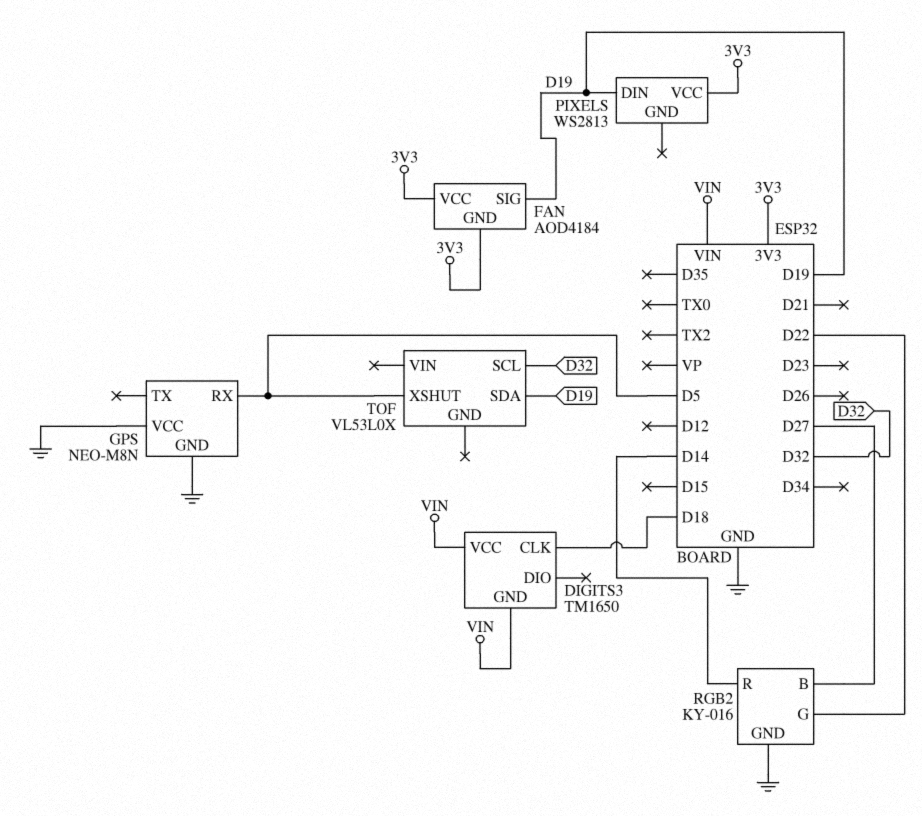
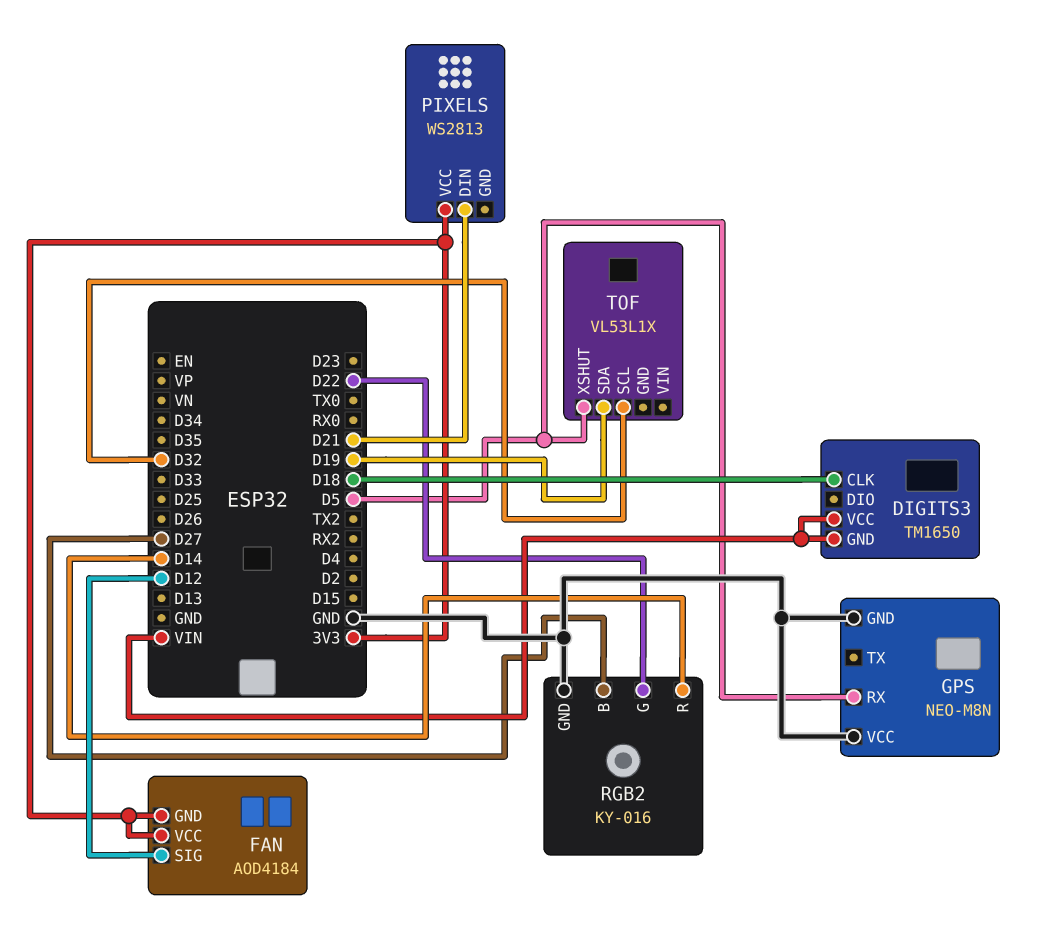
FAN pin SIG: D19 -> D12
PIXELS pin DIN: D19 -> D21
TOF: VL53L0X -> VL53L1X

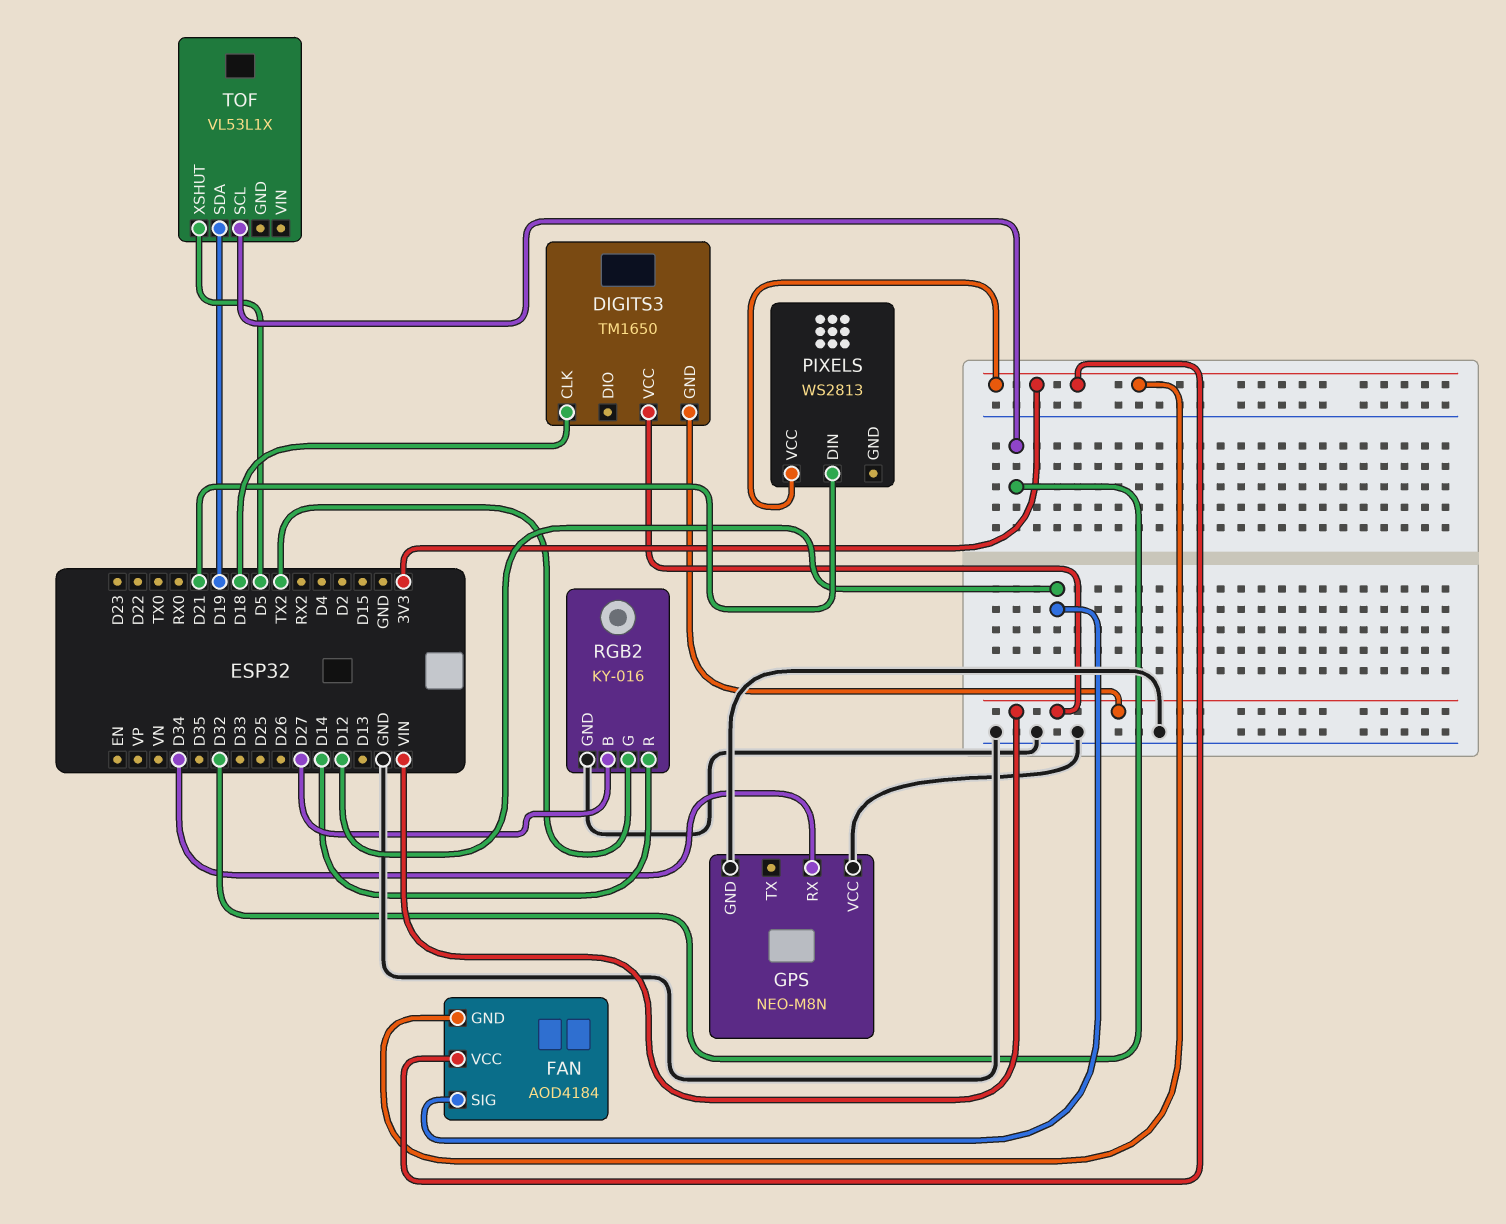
GPS pin RX: D5 -> D34
RGB2 pin G: D22 -> TX2

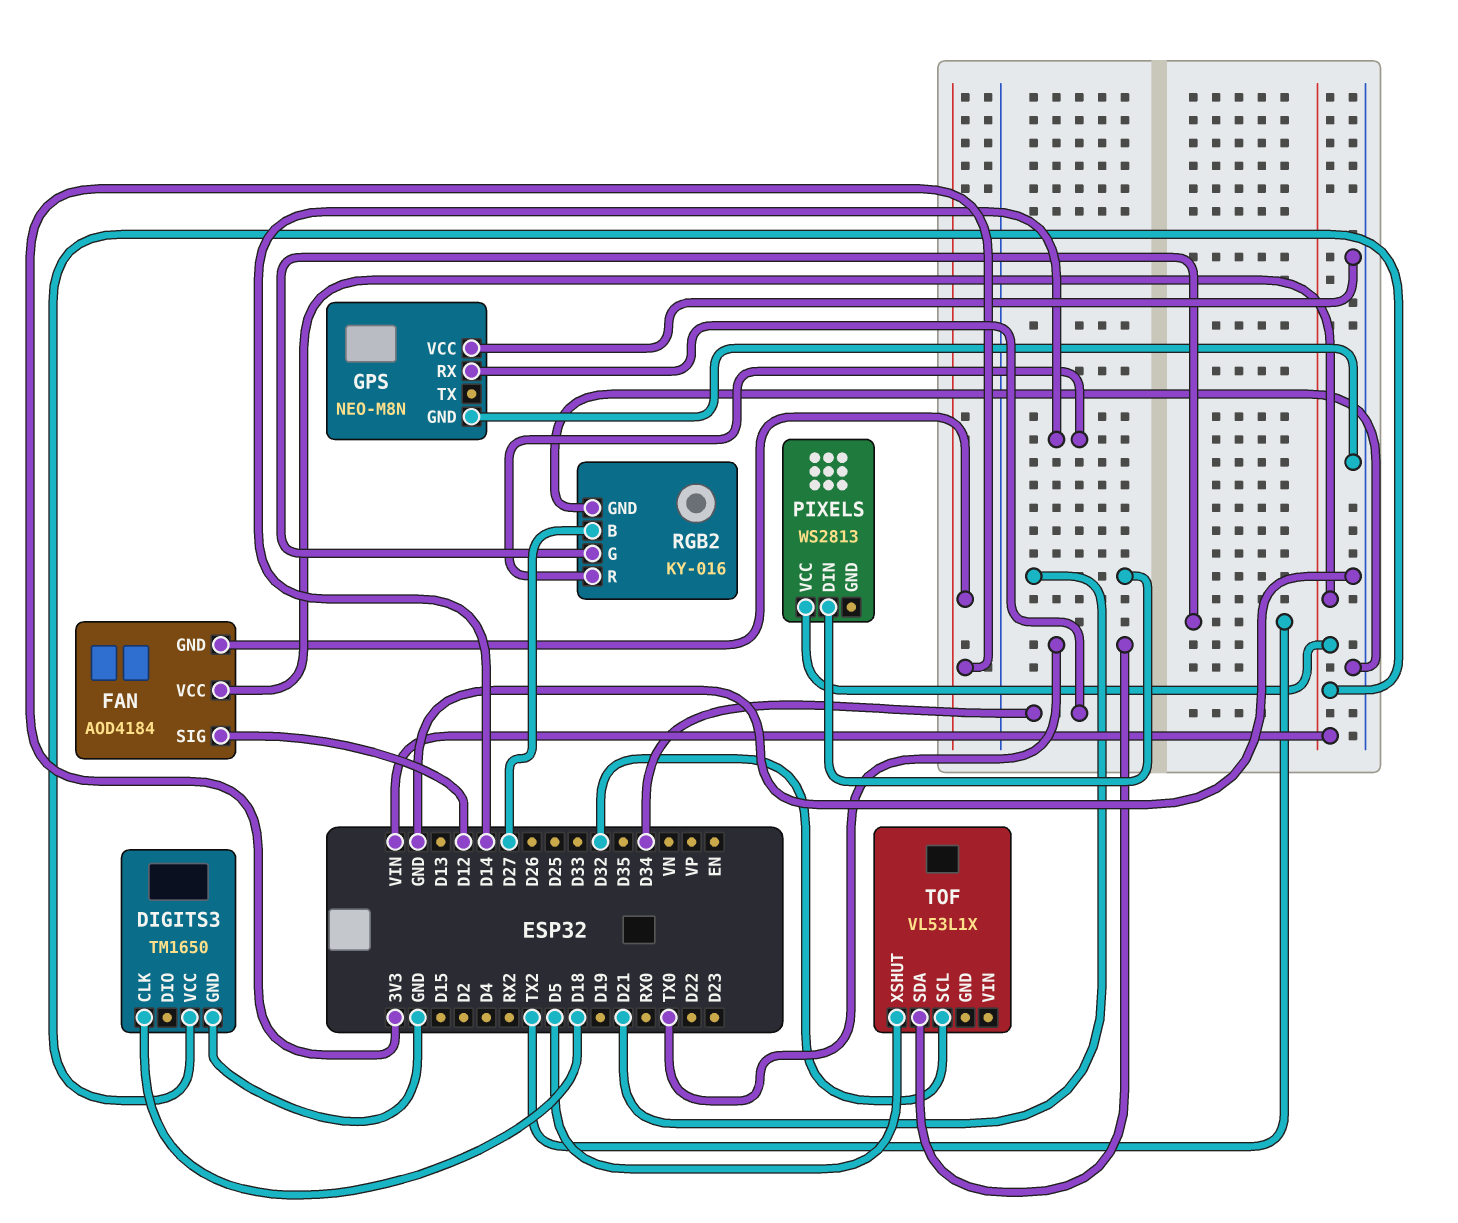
DIGITS3 pin GND: VIN -> GND
FAN pin VCC: 3V3 -> VIN
PIXELS pin VCC: 3V3 -> VIN
TOF pin SDA: D19 -> TX0

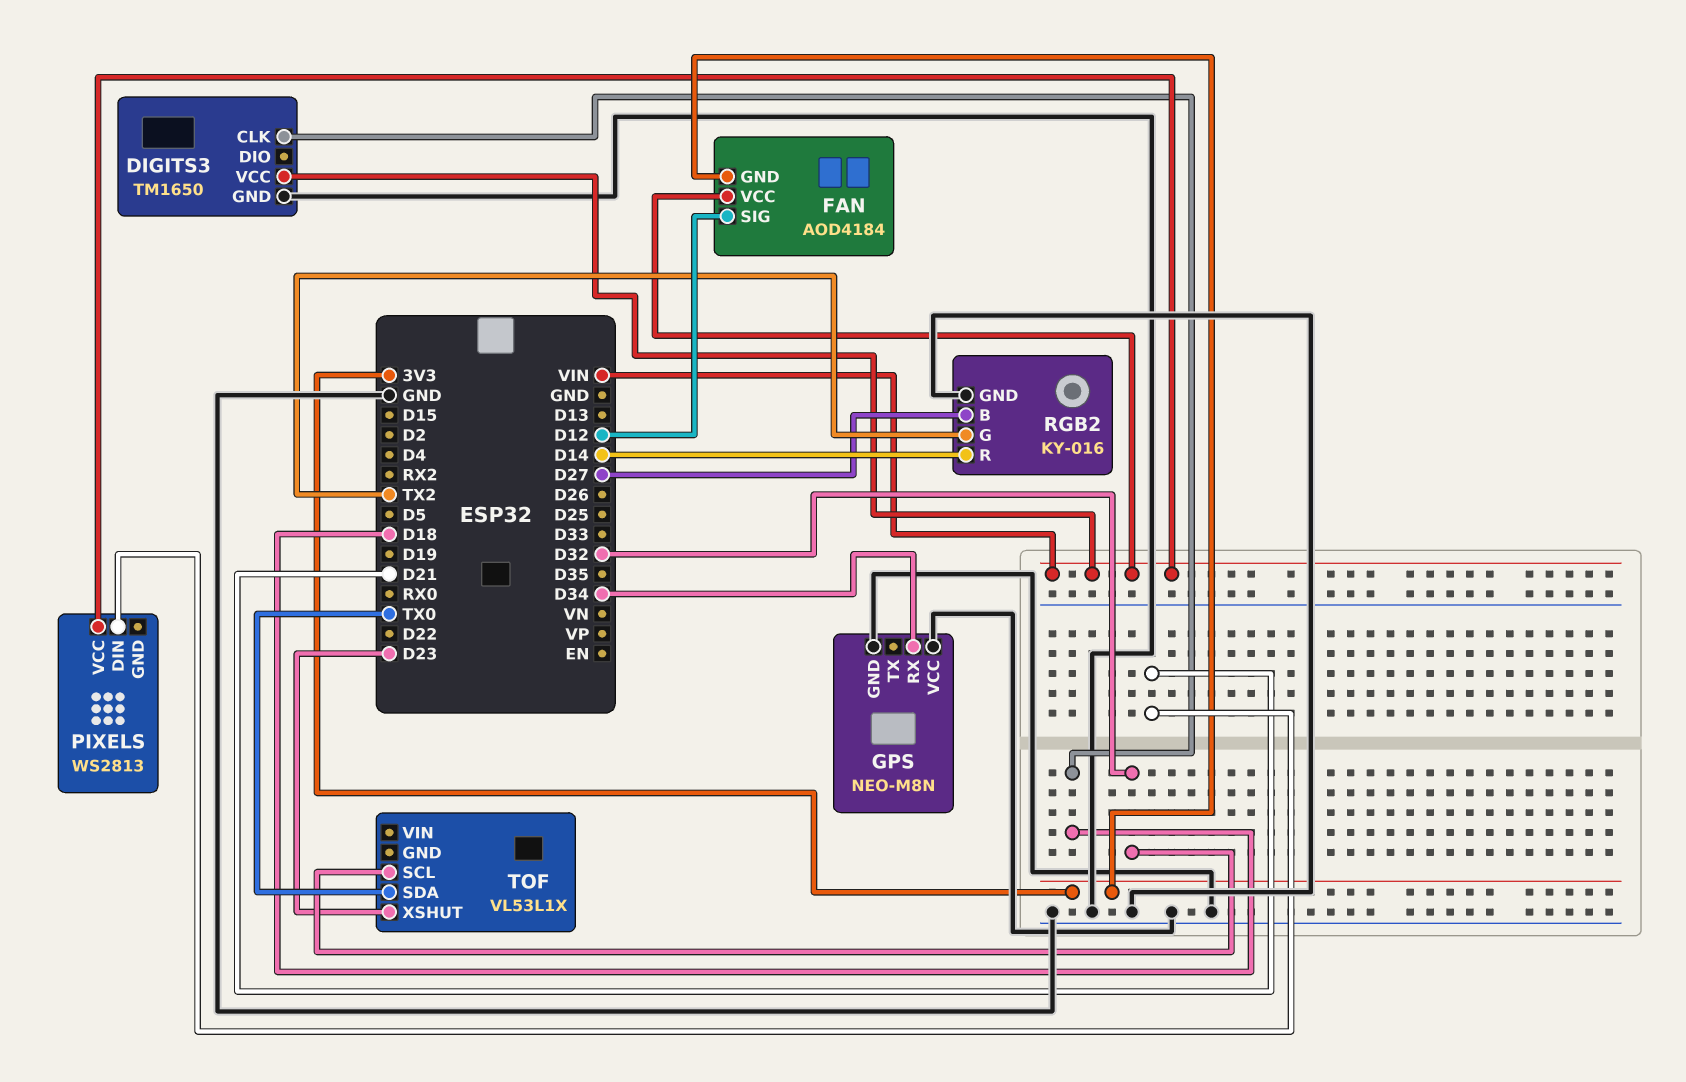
TOF pin XSHUT: D5 -> D23

